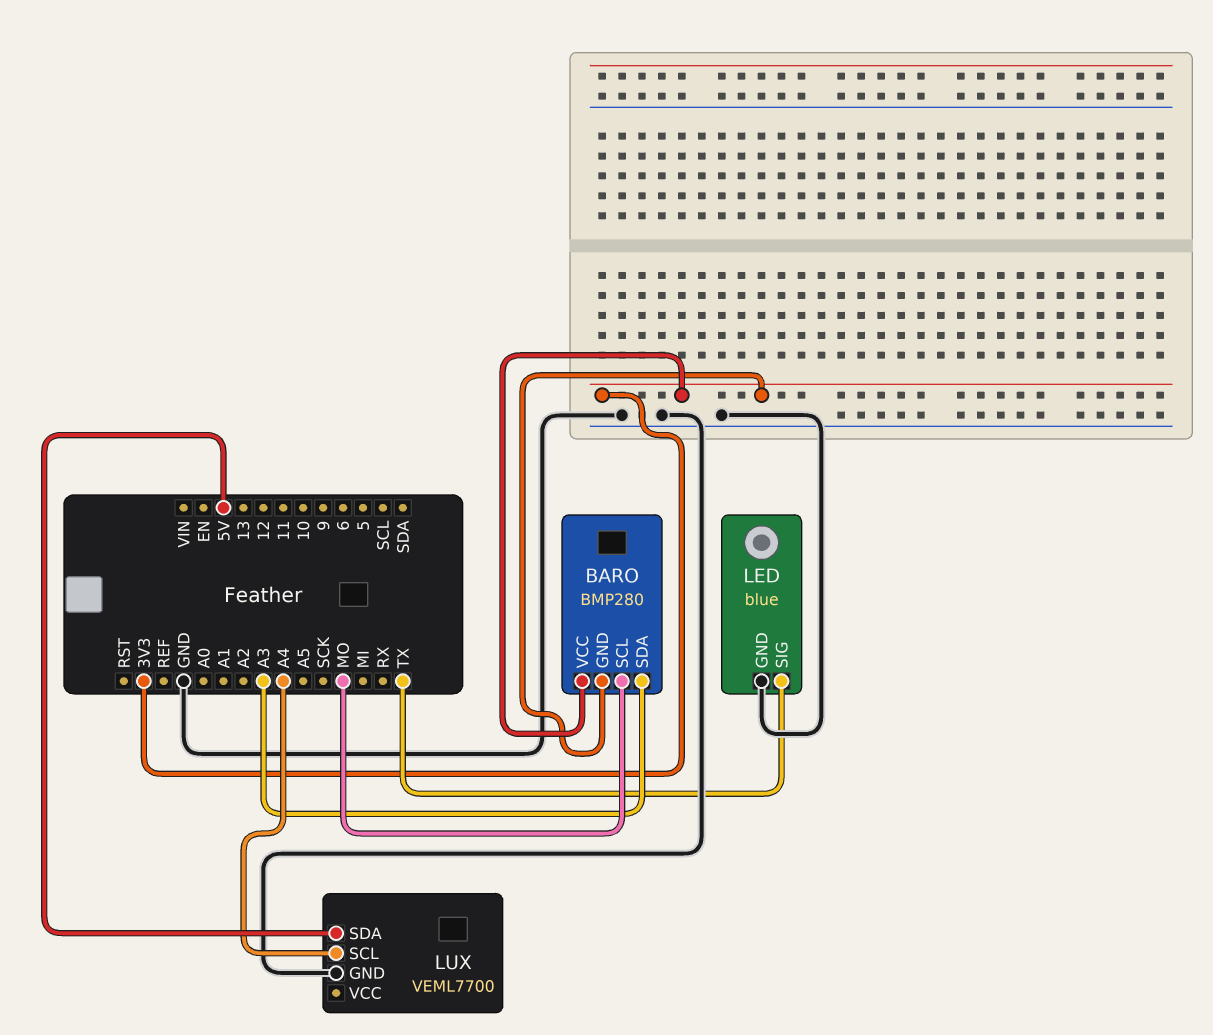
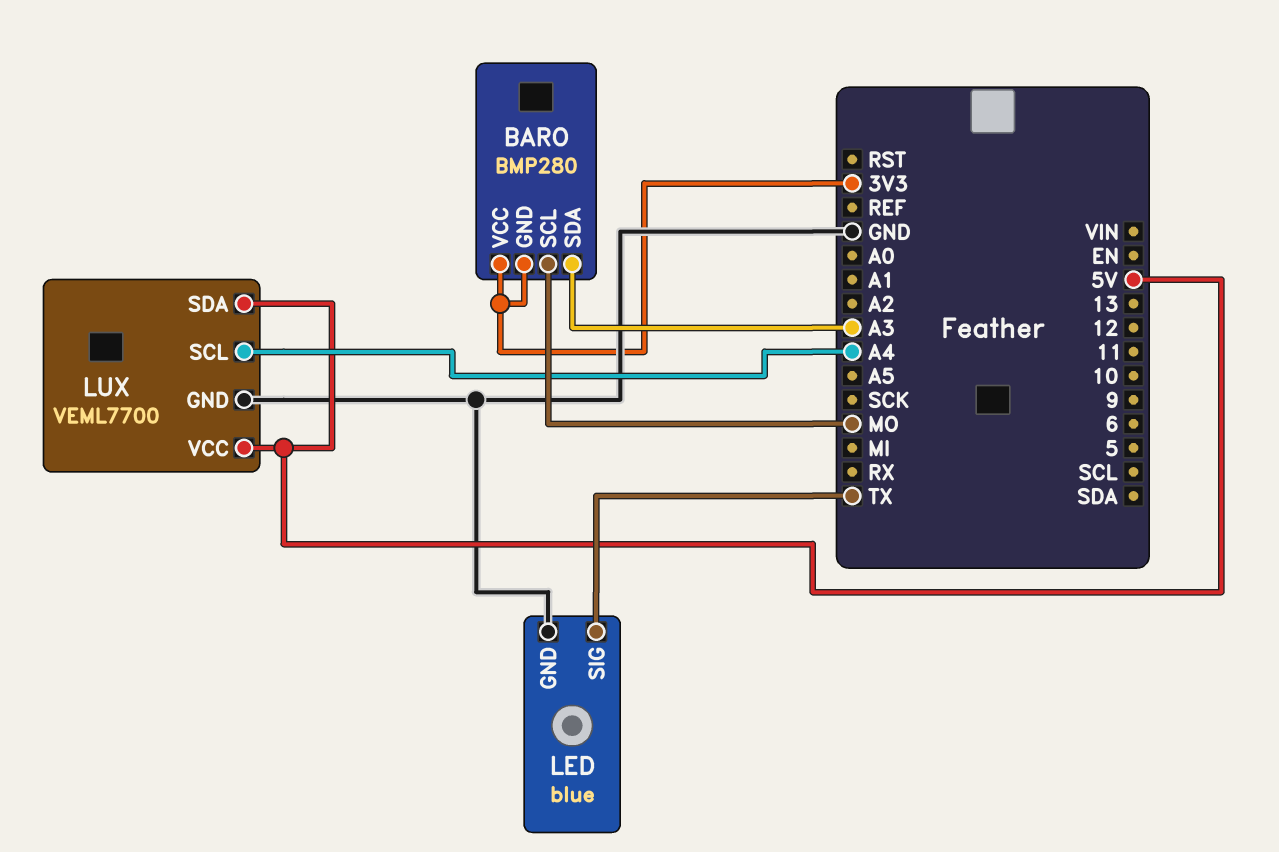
LUX pin VCC: none -> 5V

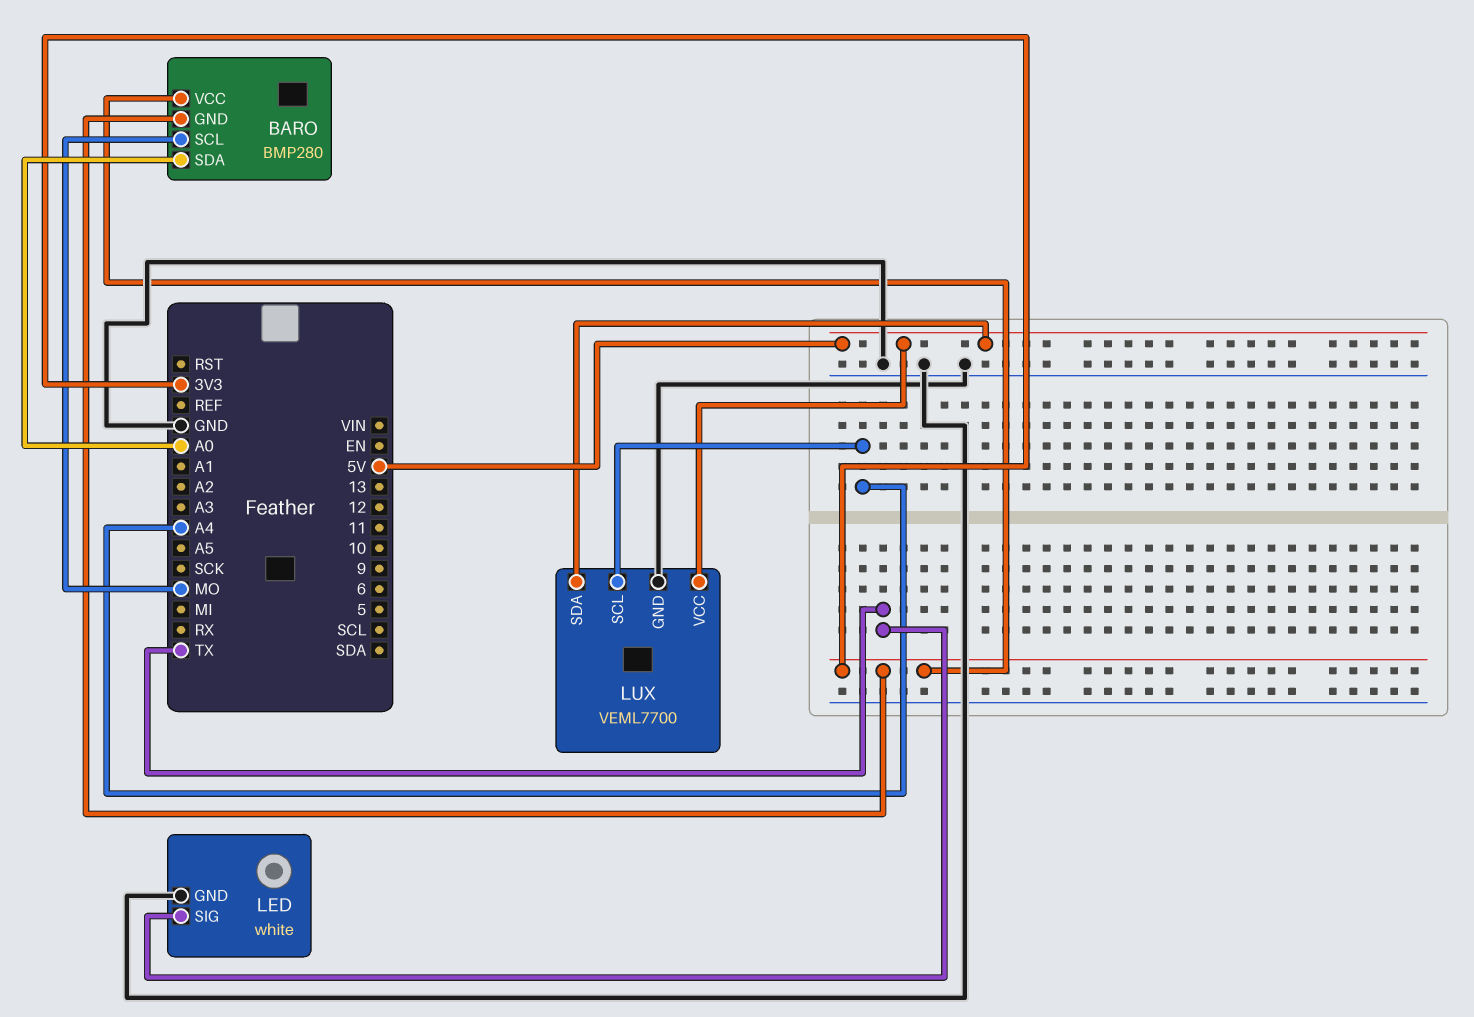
BARO pin SDA: A3 -> A0
LED: blue -> white

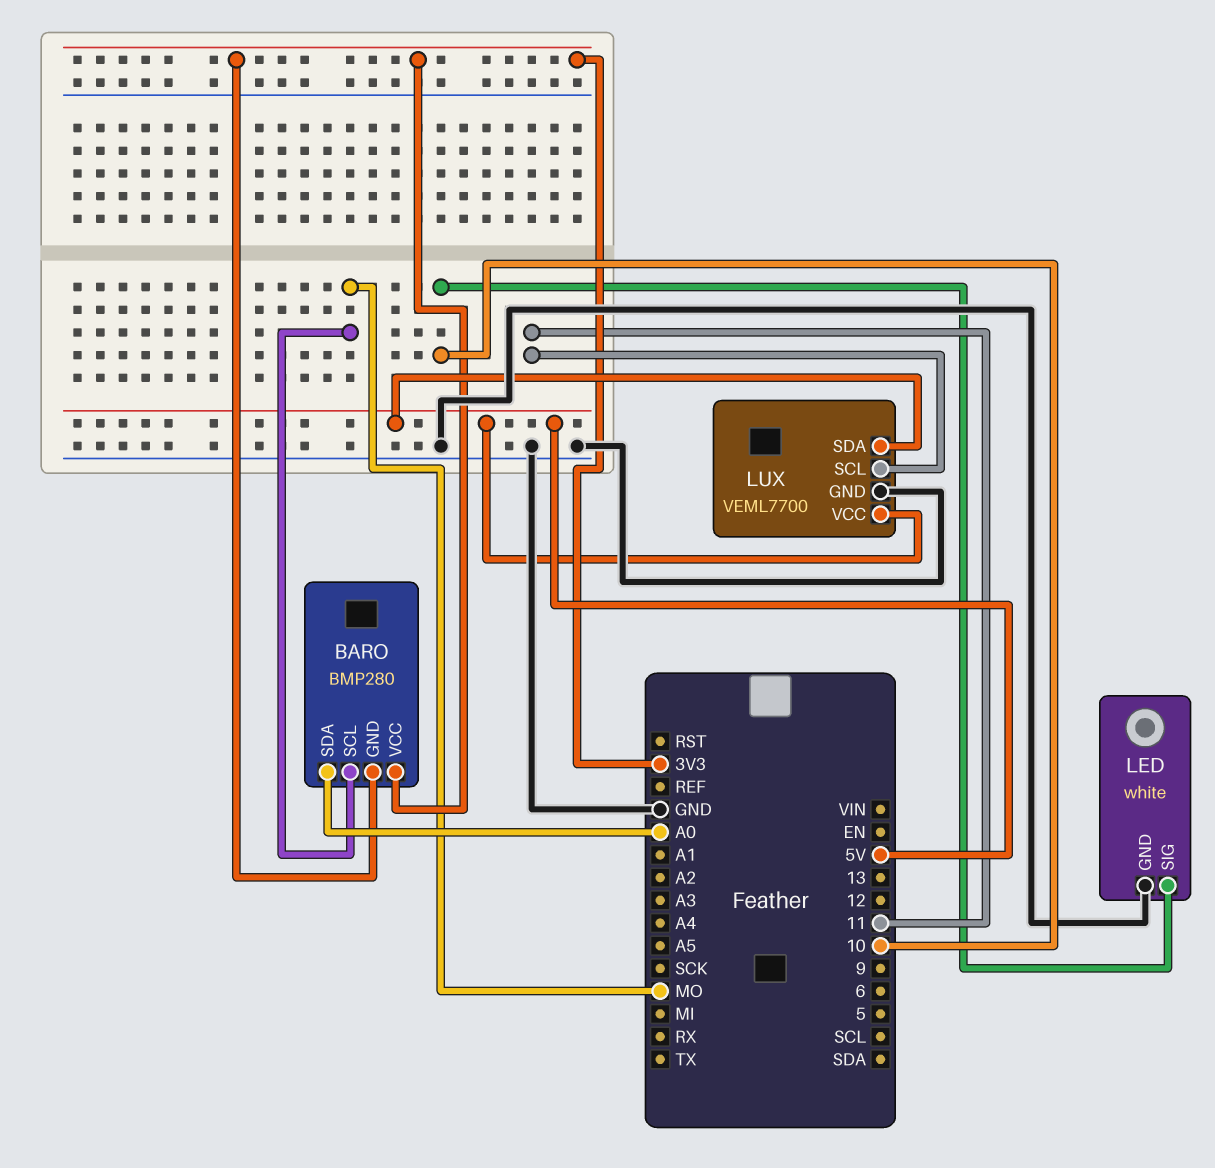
LED pin SIG: TX -> 10
LUX pin SCL: A4 -> 11

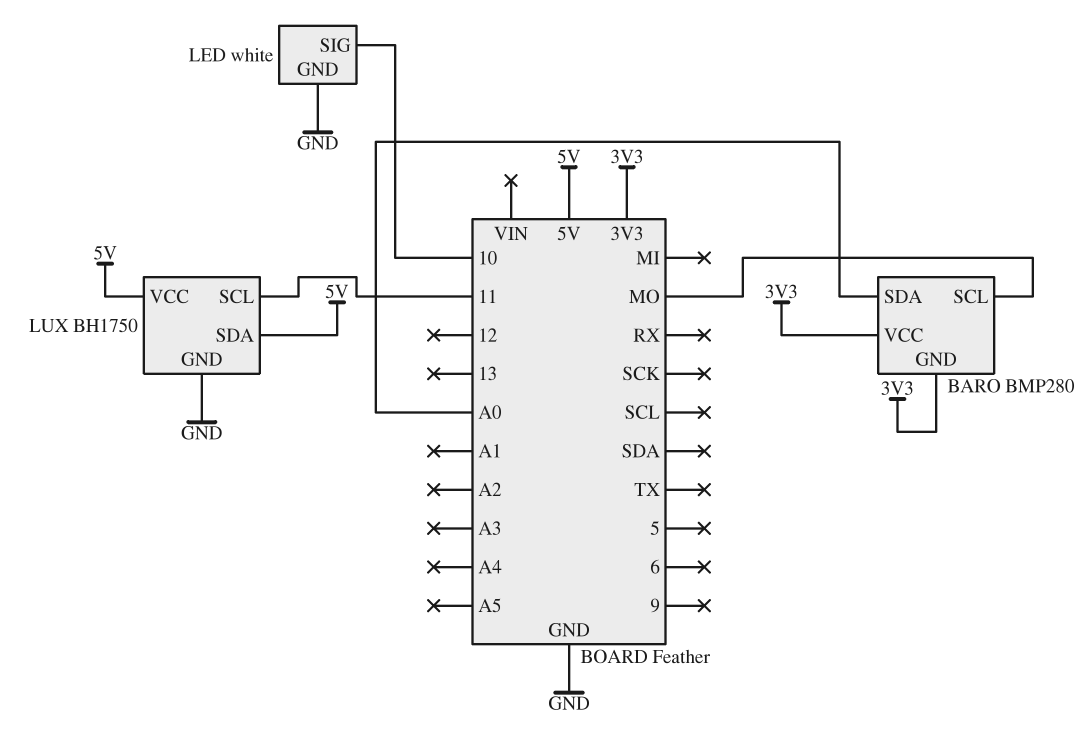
LUX: VEML7700 -> BH1750

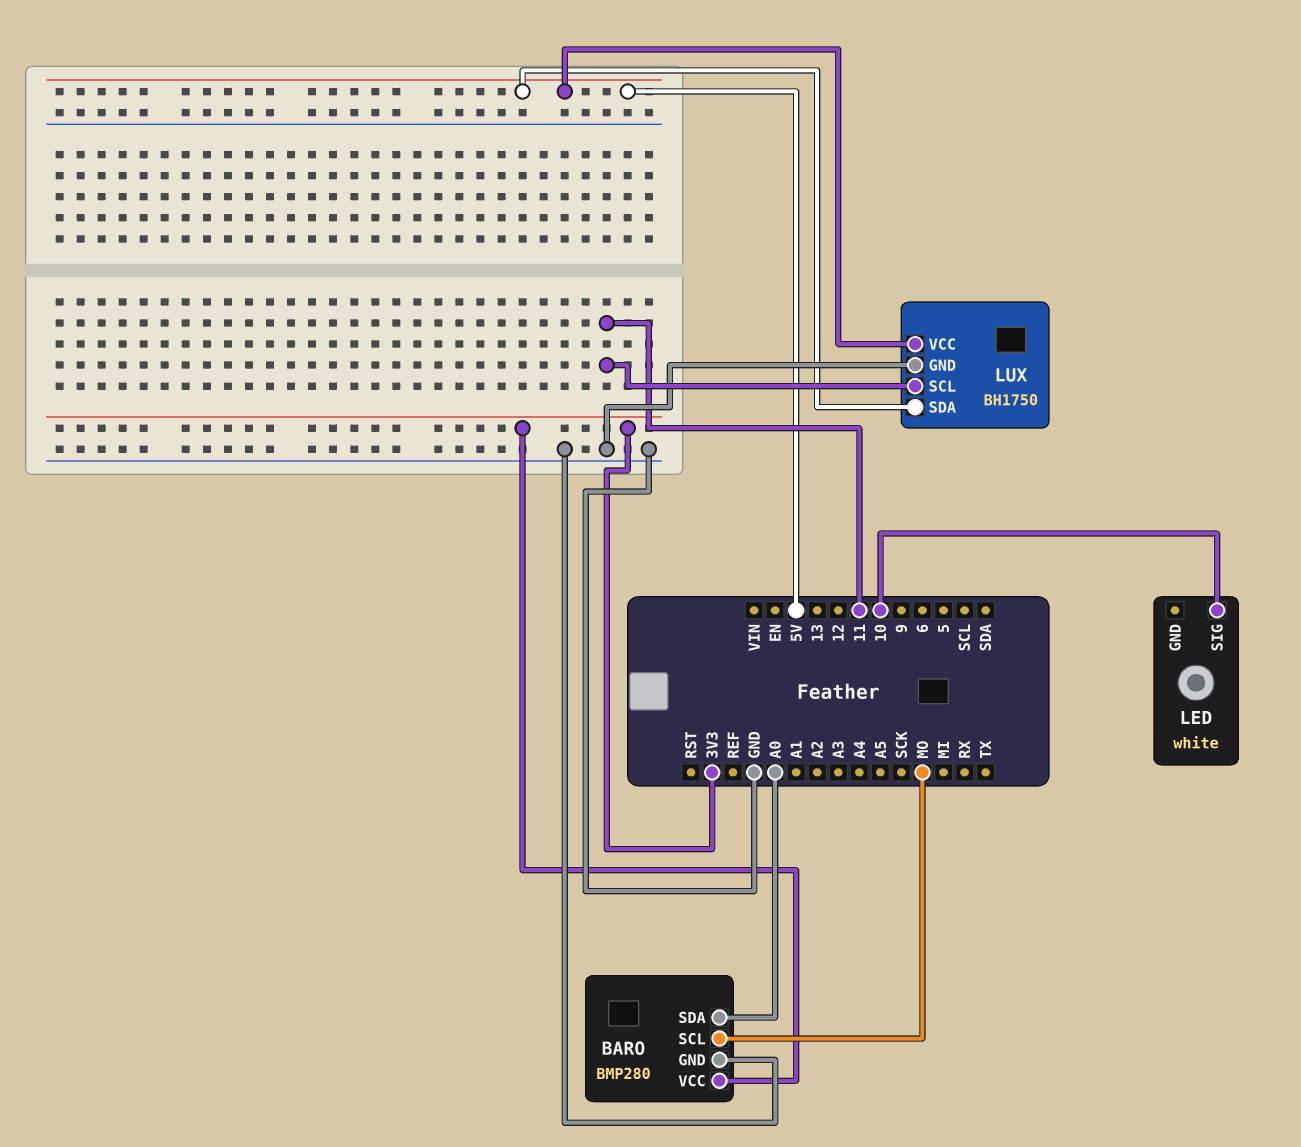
BARO pin GND: 3V3 -> GND
LED pin GND: GND -> none

